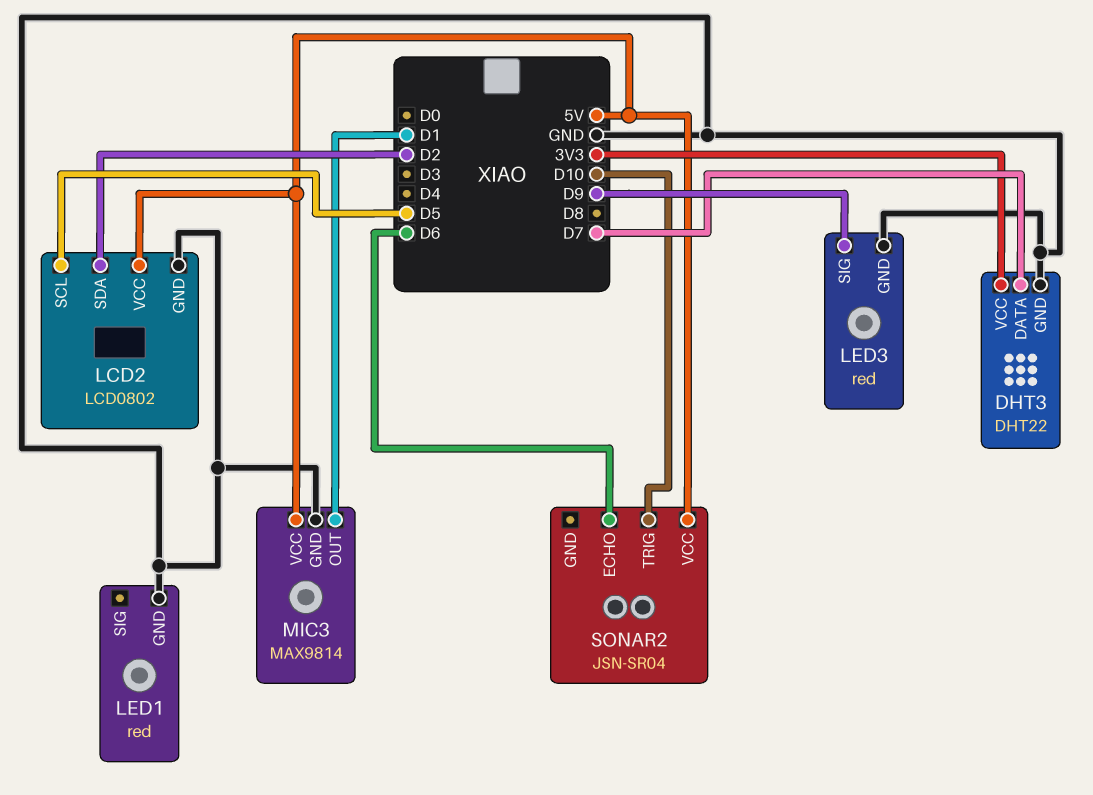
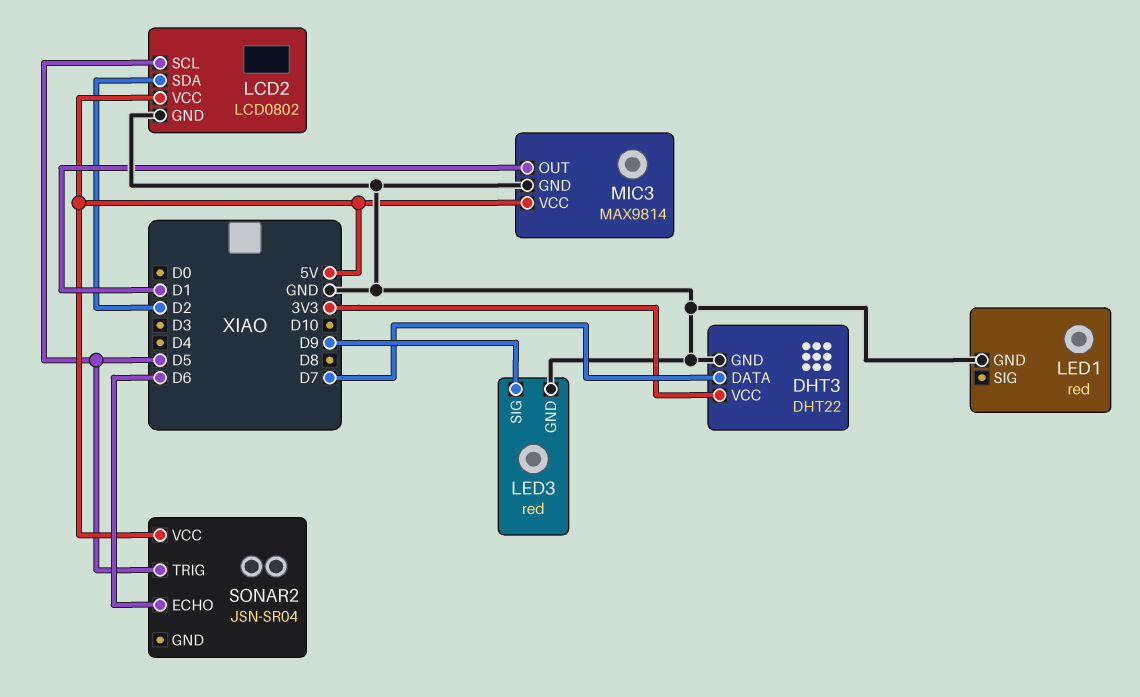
SONAR2 pin TRIG: D10 -> D5

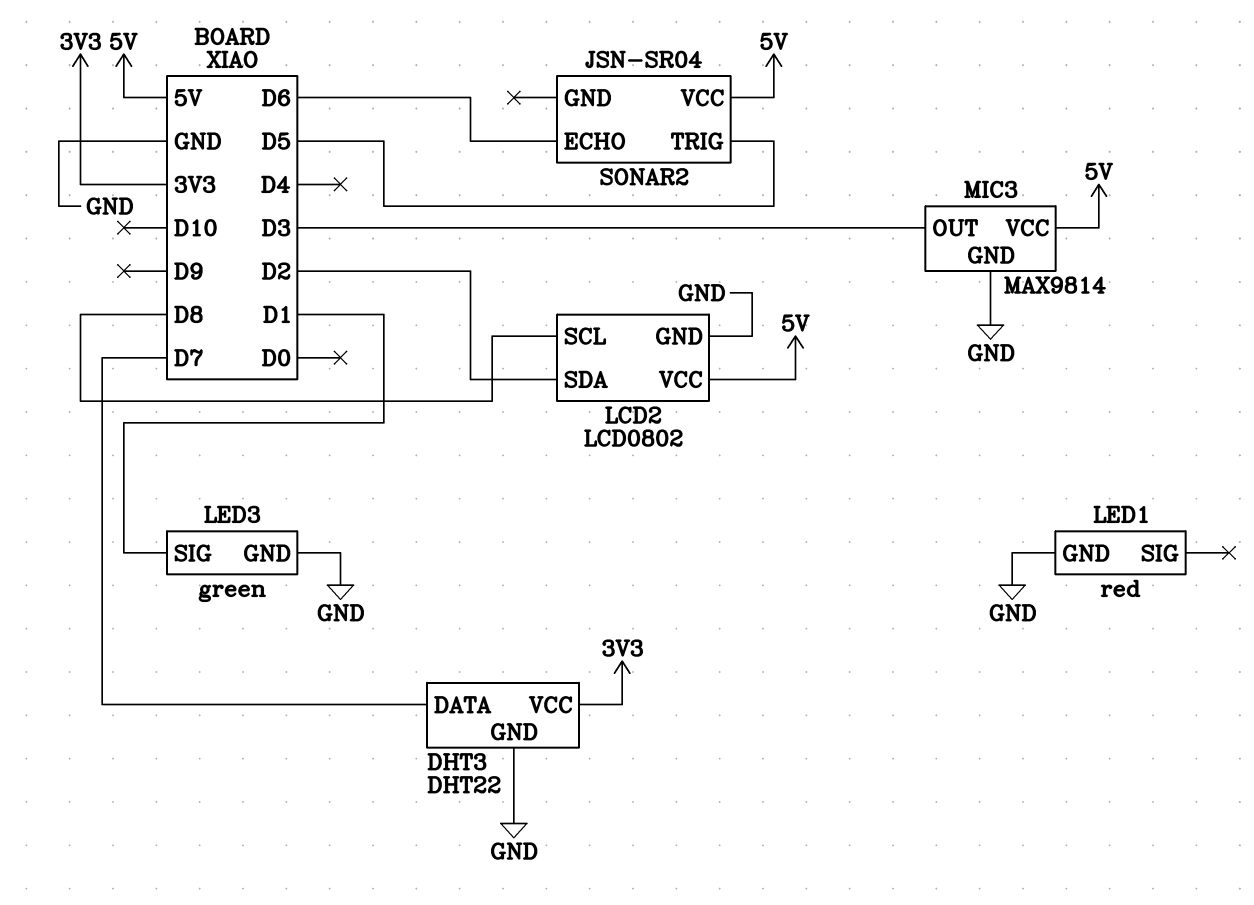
LCD2 pin SCL: D5 -> D8
LED3: red -> green
LED3 pin SIG: D9 -> D1
MIC3 pin OUT: D1 -> D3

